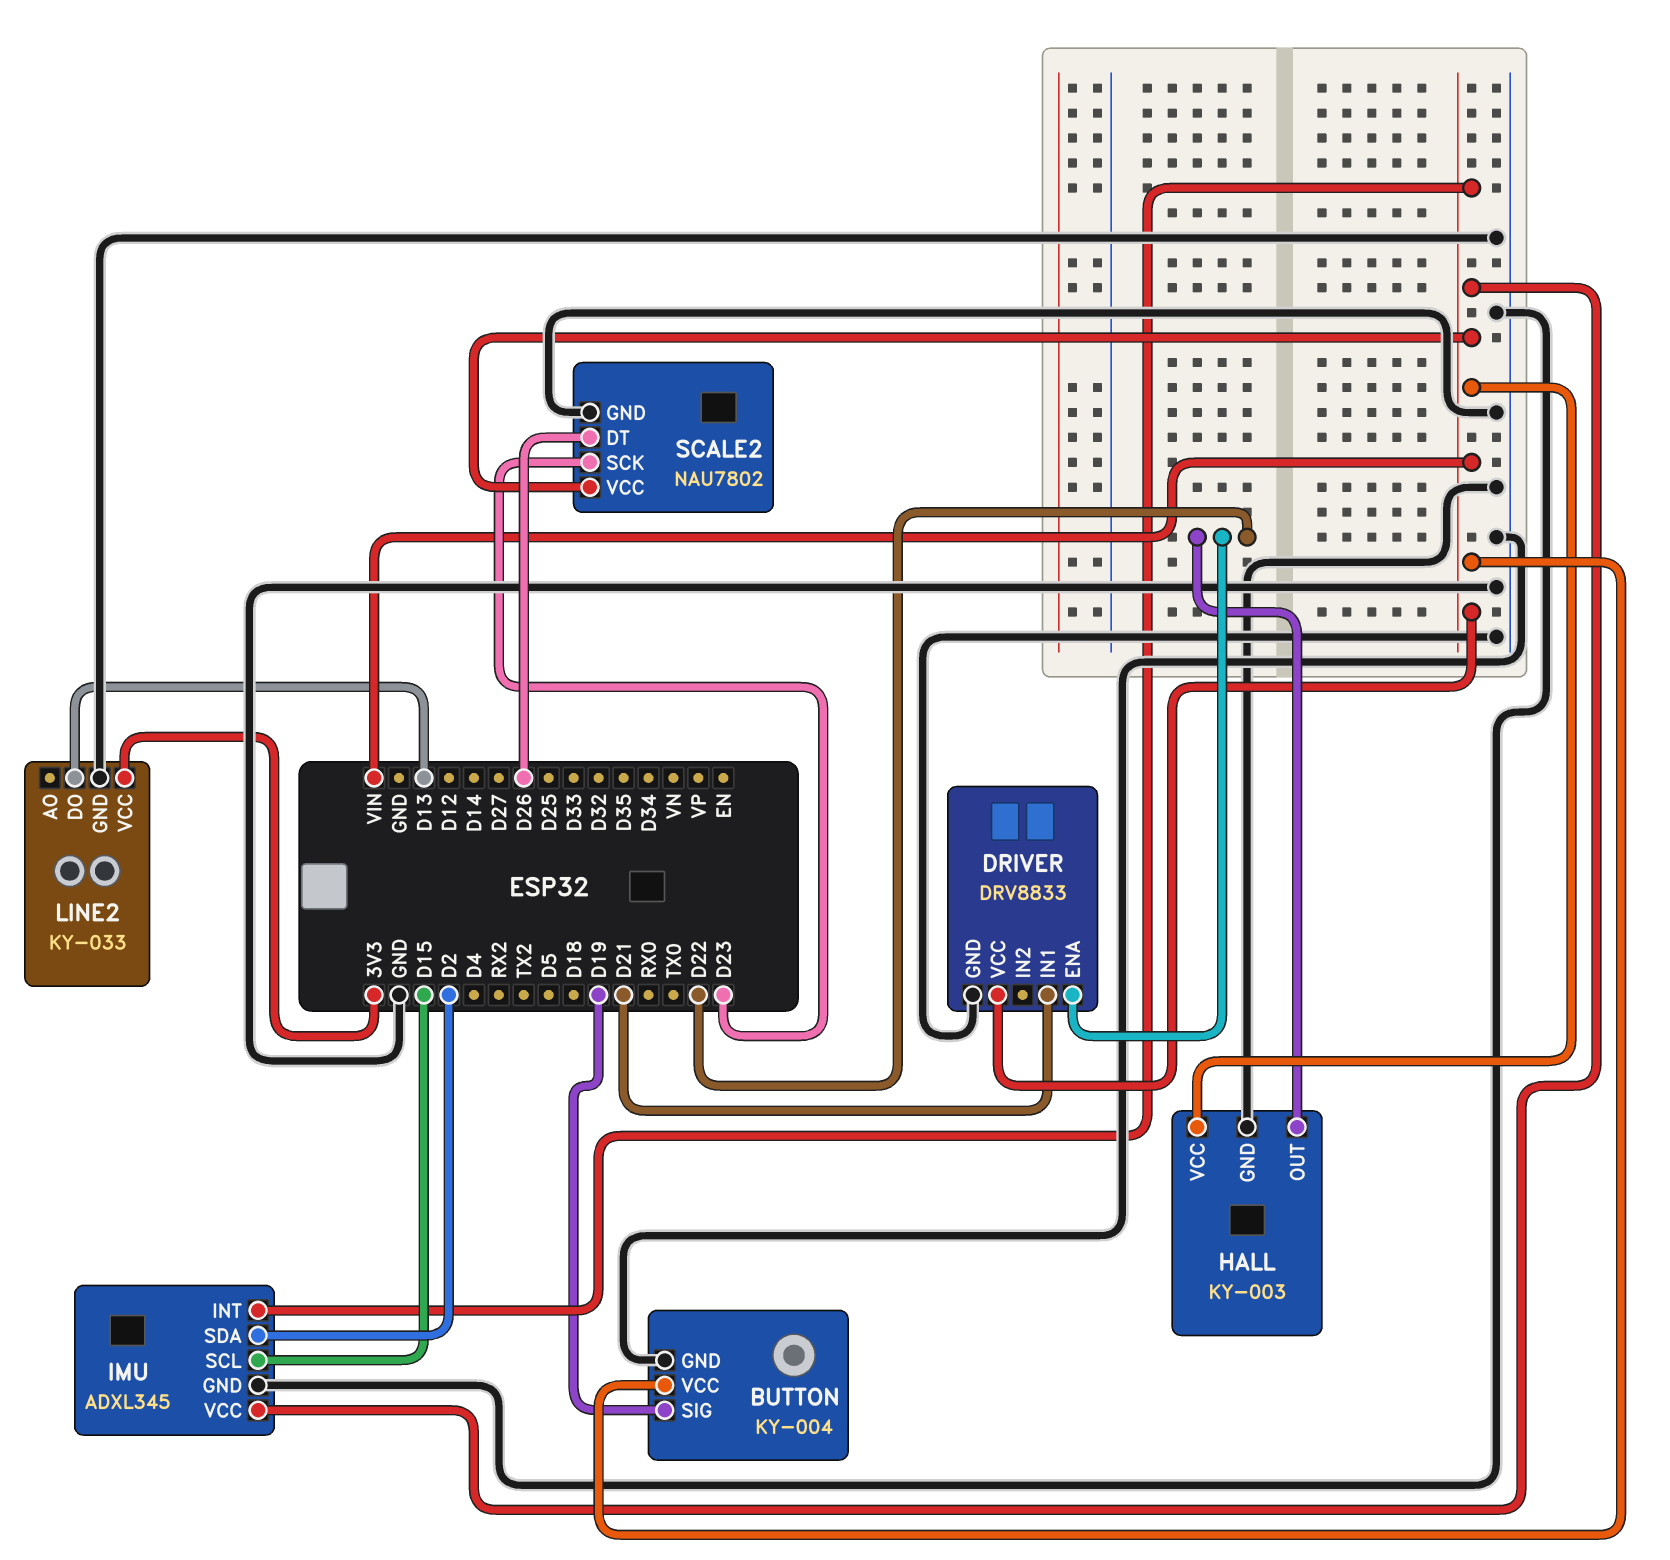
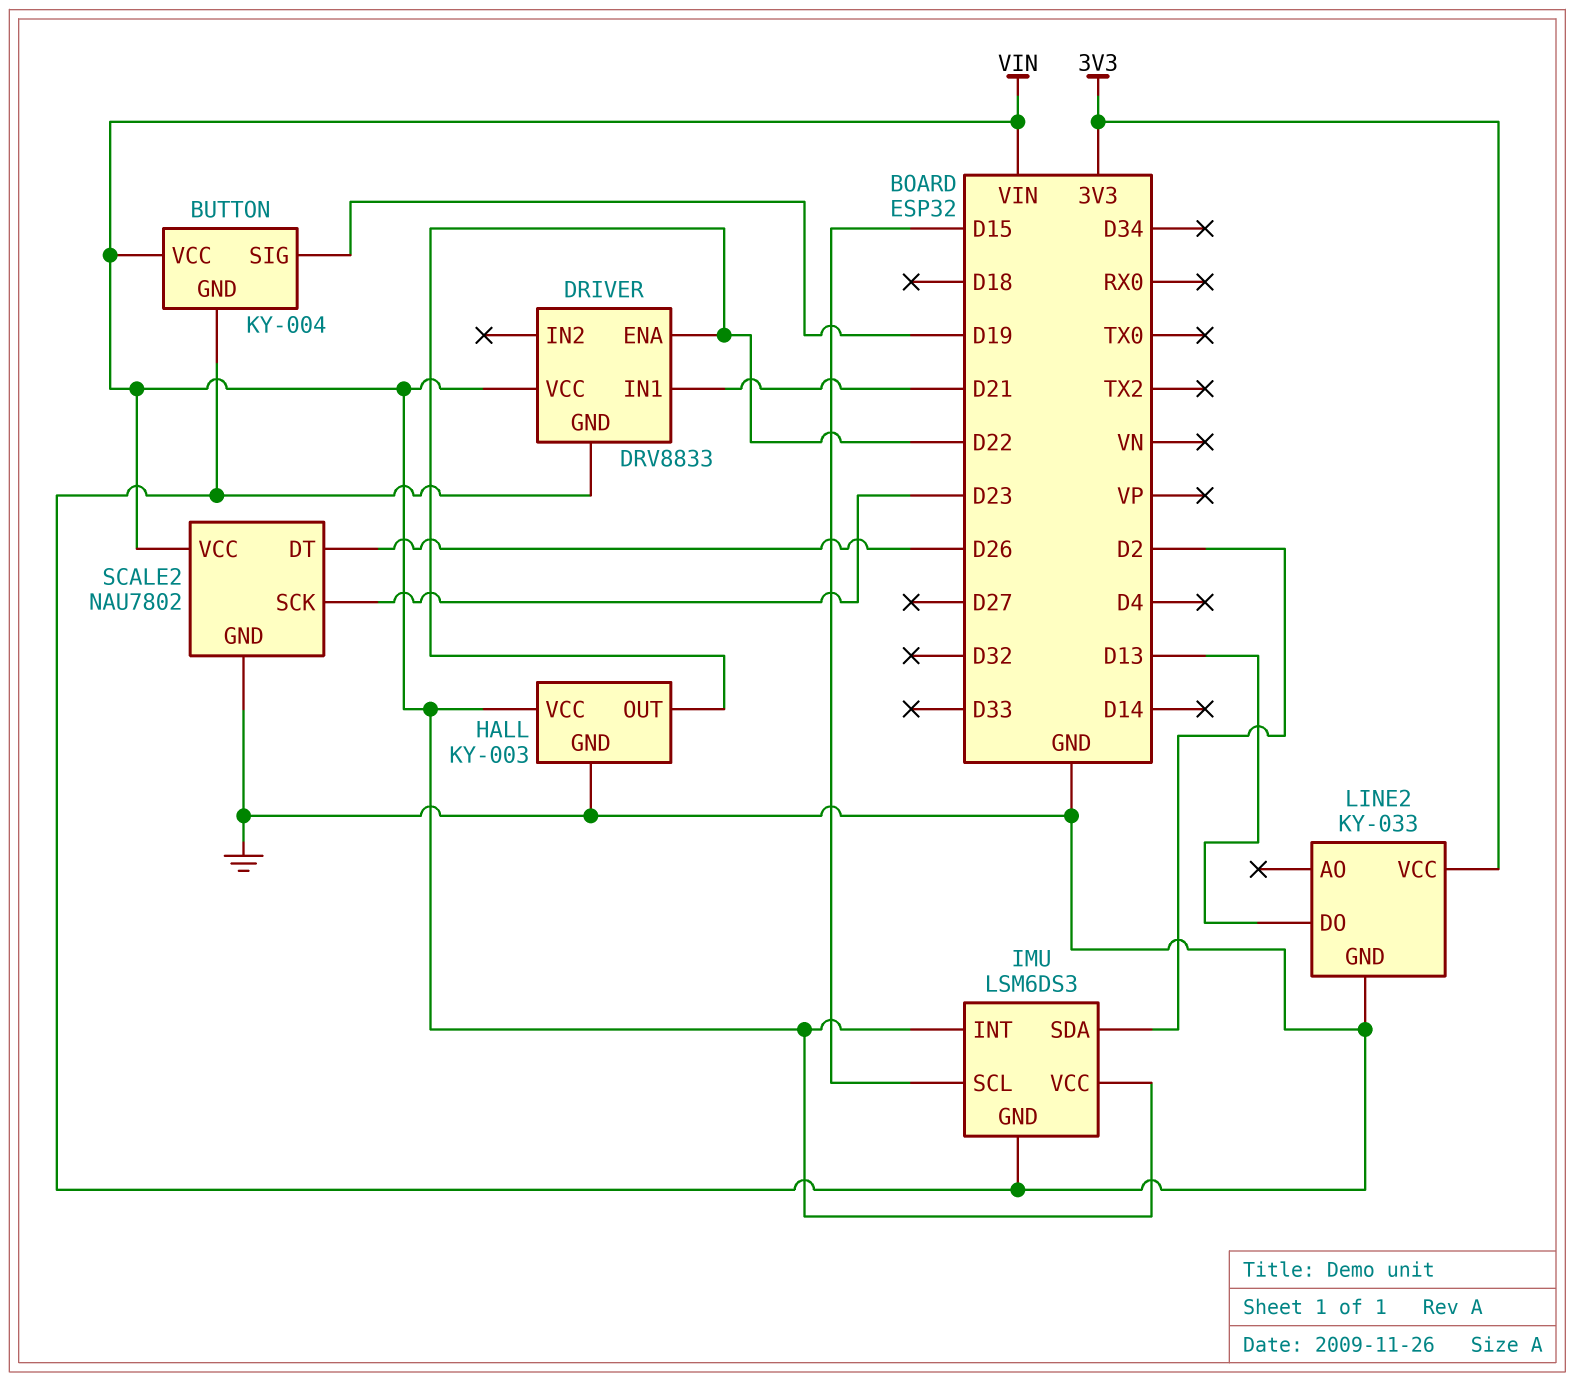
IMU: ADXL345 -> LSM6DS3

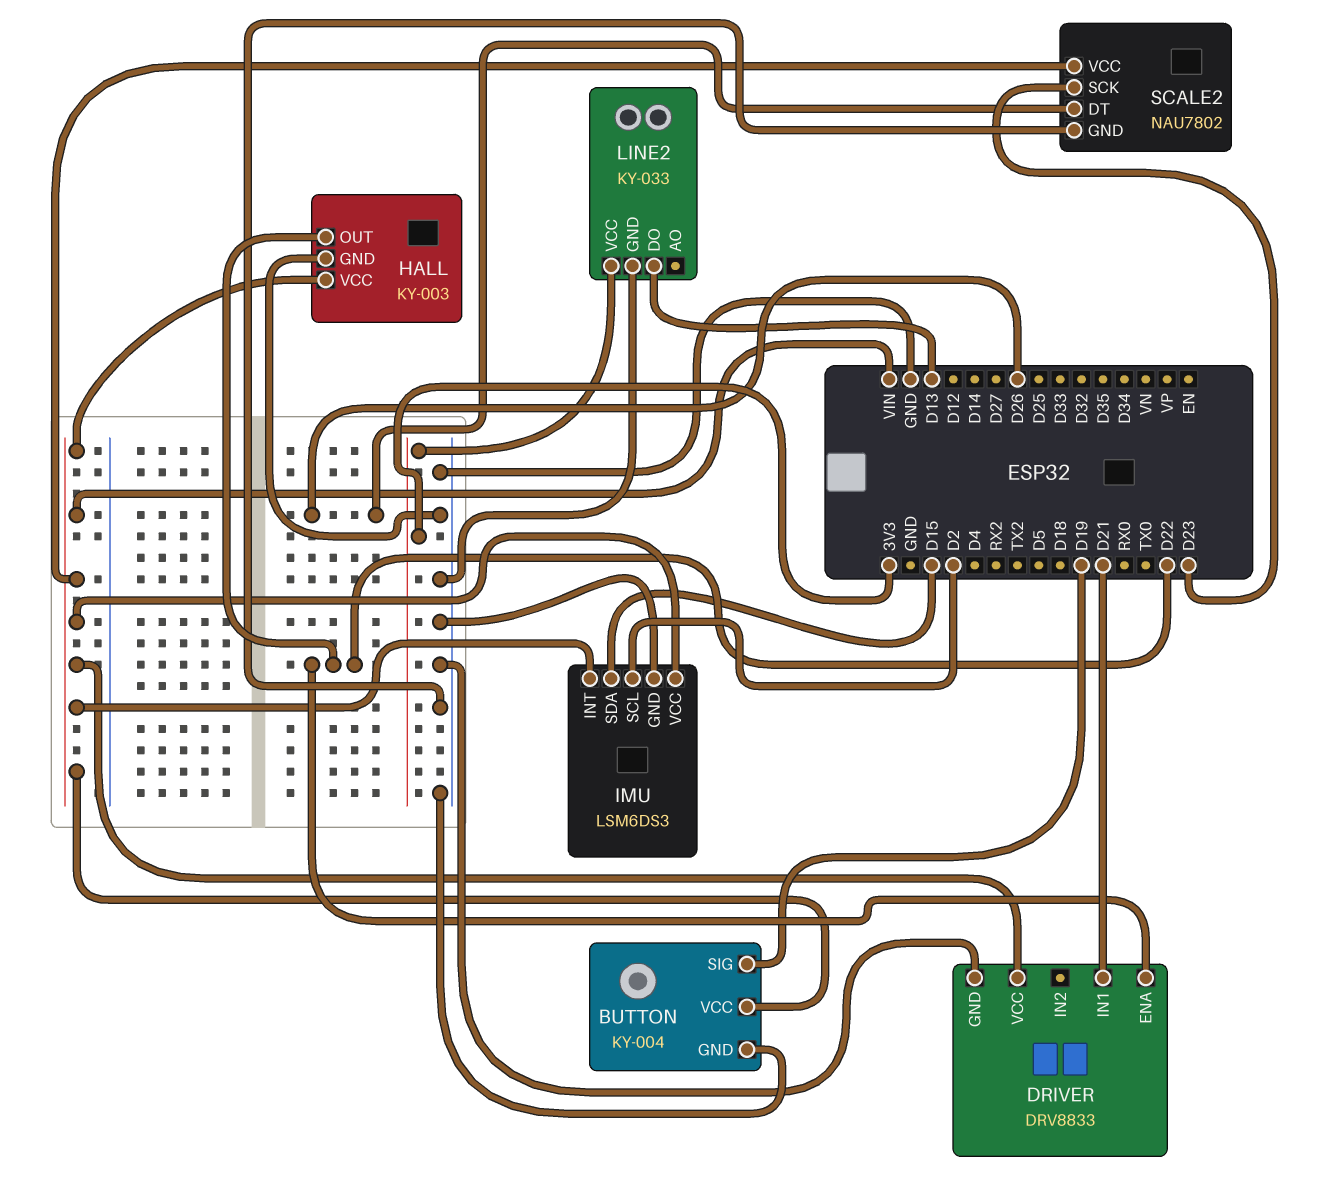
IMU pin SCL: D15 -> D2
IMU pin SDA: D2 -> D15

